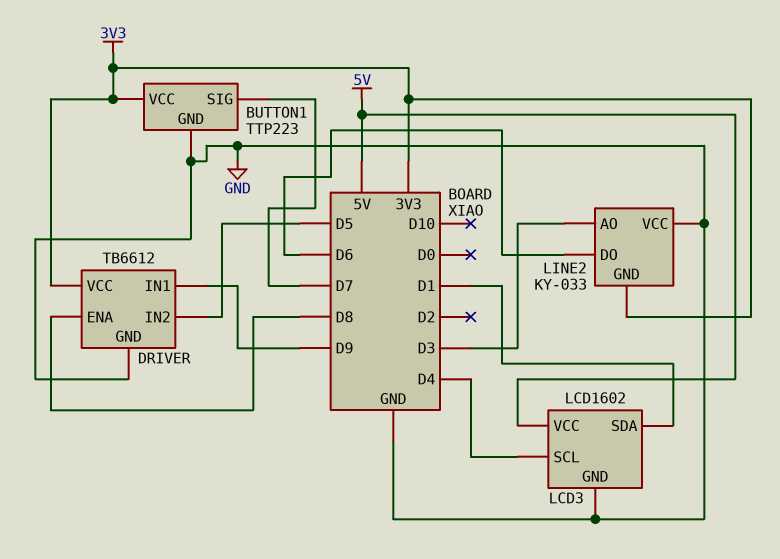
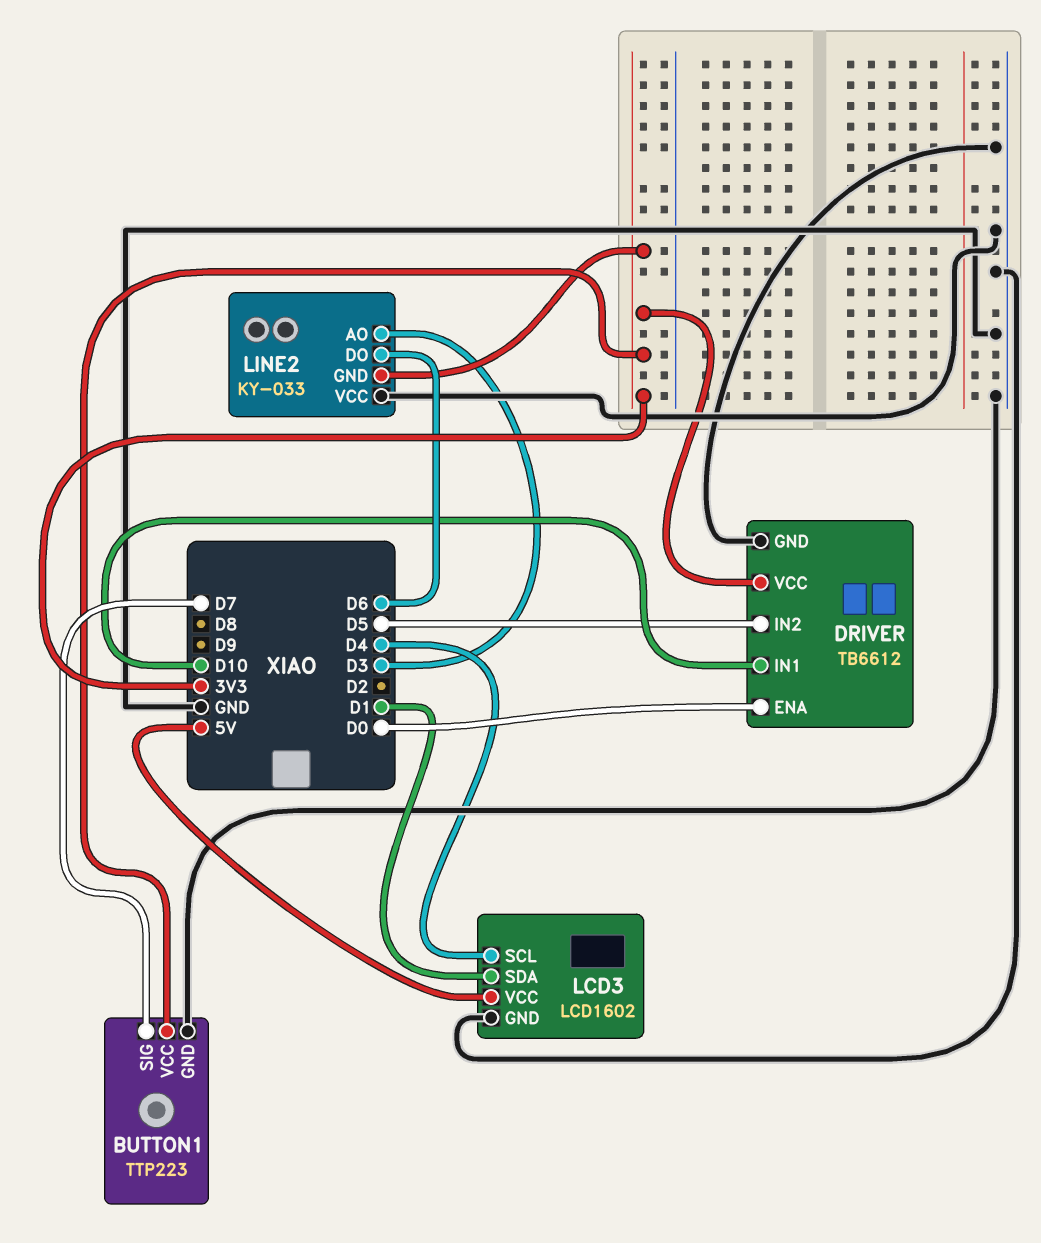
DRIVER pin ENA: D8 -> D0
DRIVER pin IN1: D9 -> D10

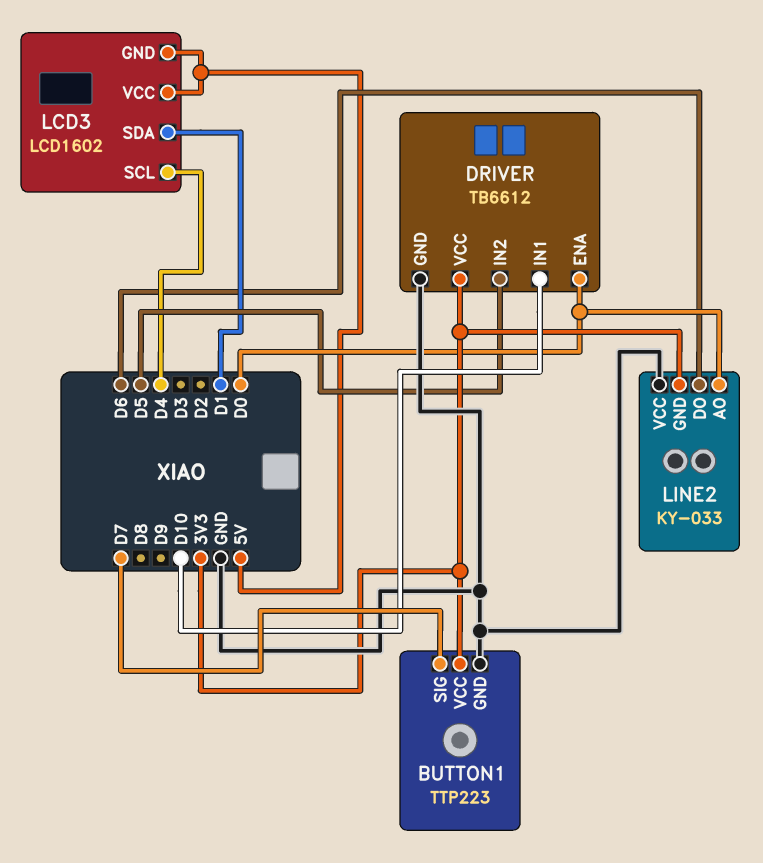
LCD3 pin GND: GND -> 5V
LINE2 pin AO: D3 -> D0

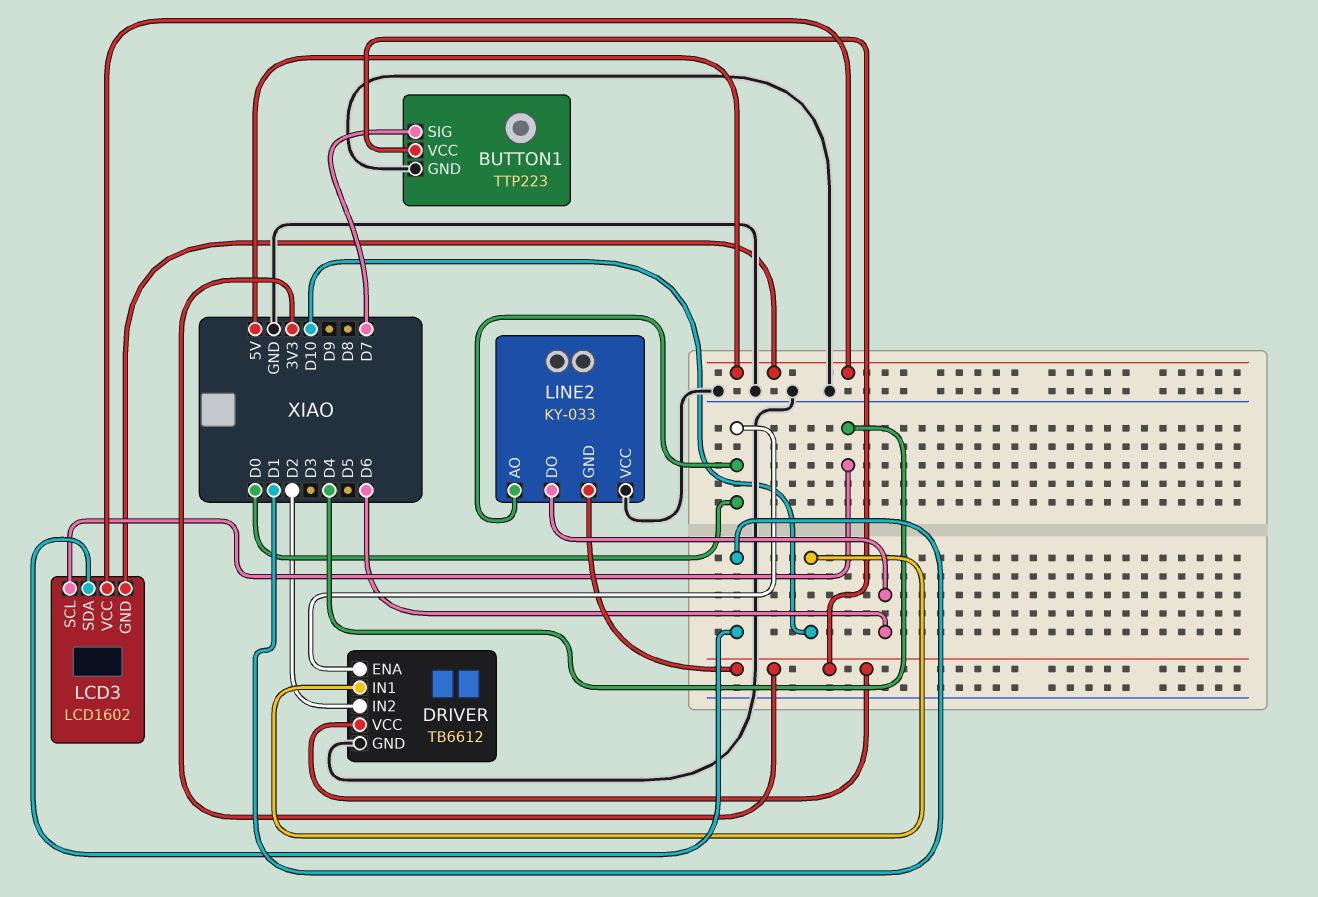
DRIVER pin IN2: D5 -> D2

